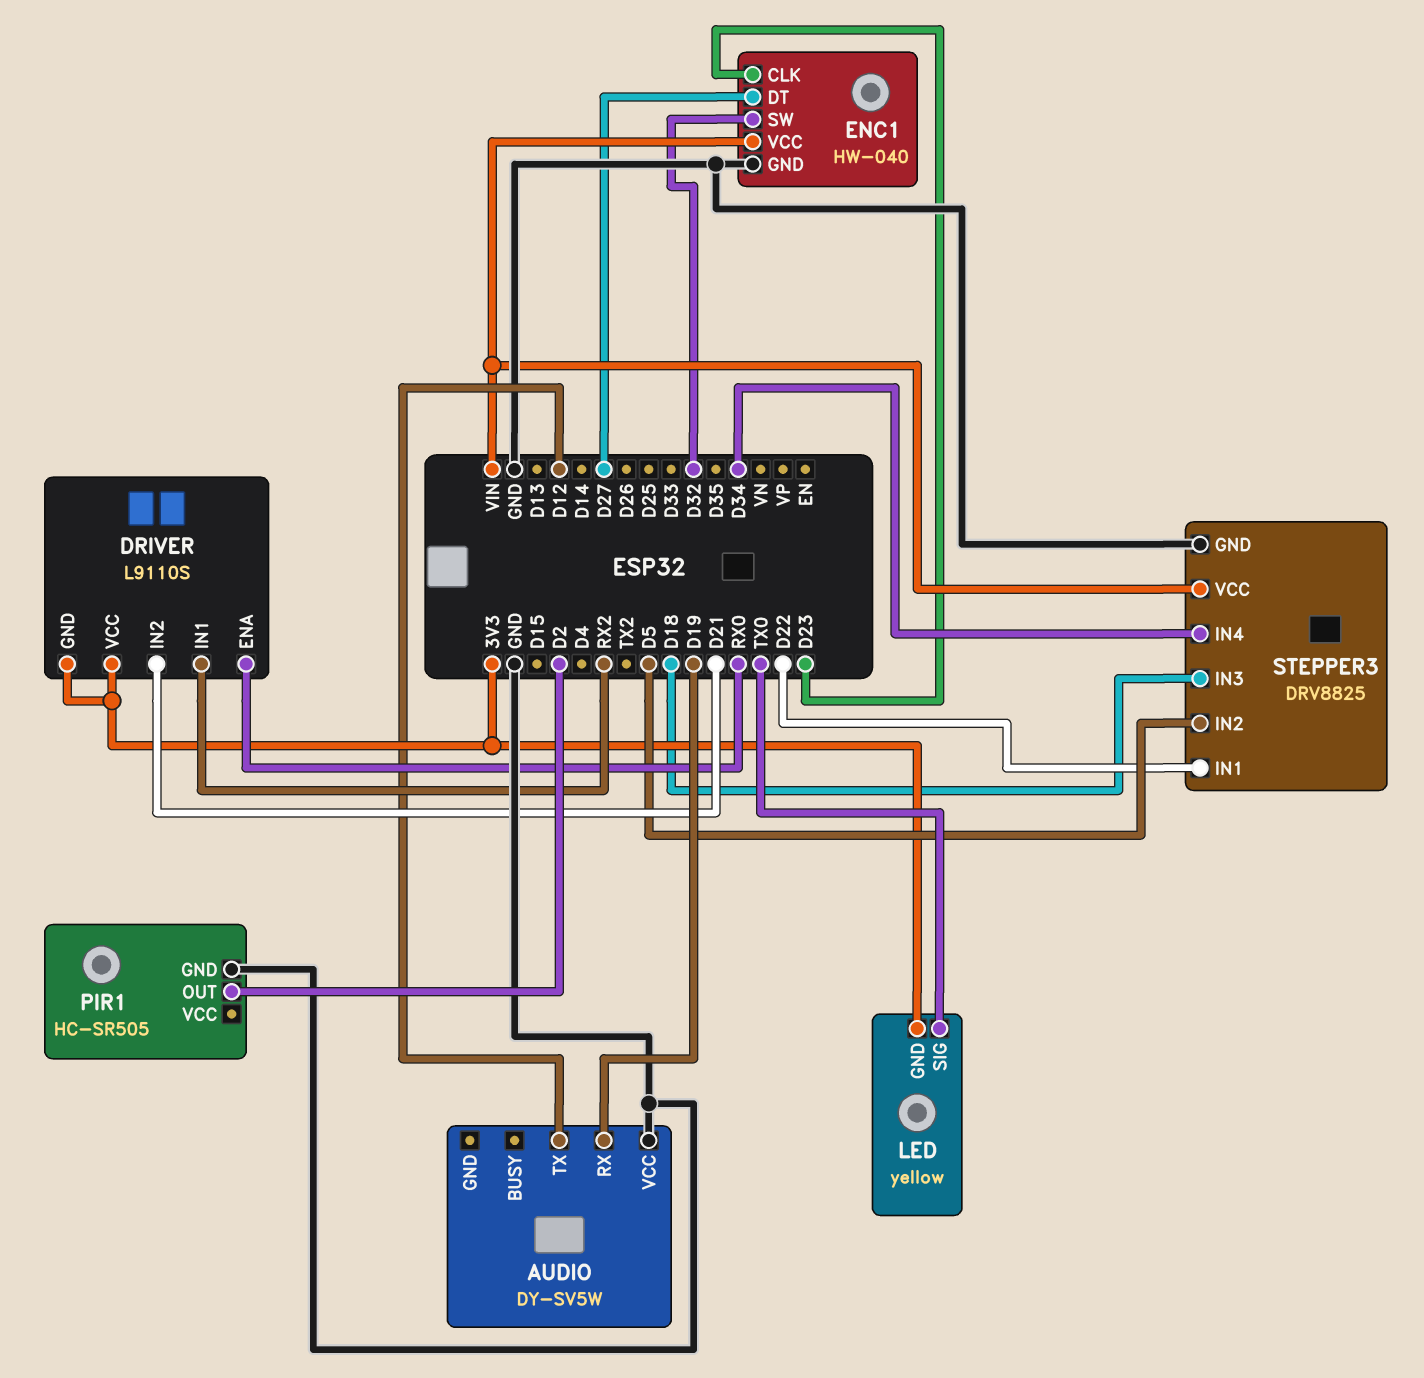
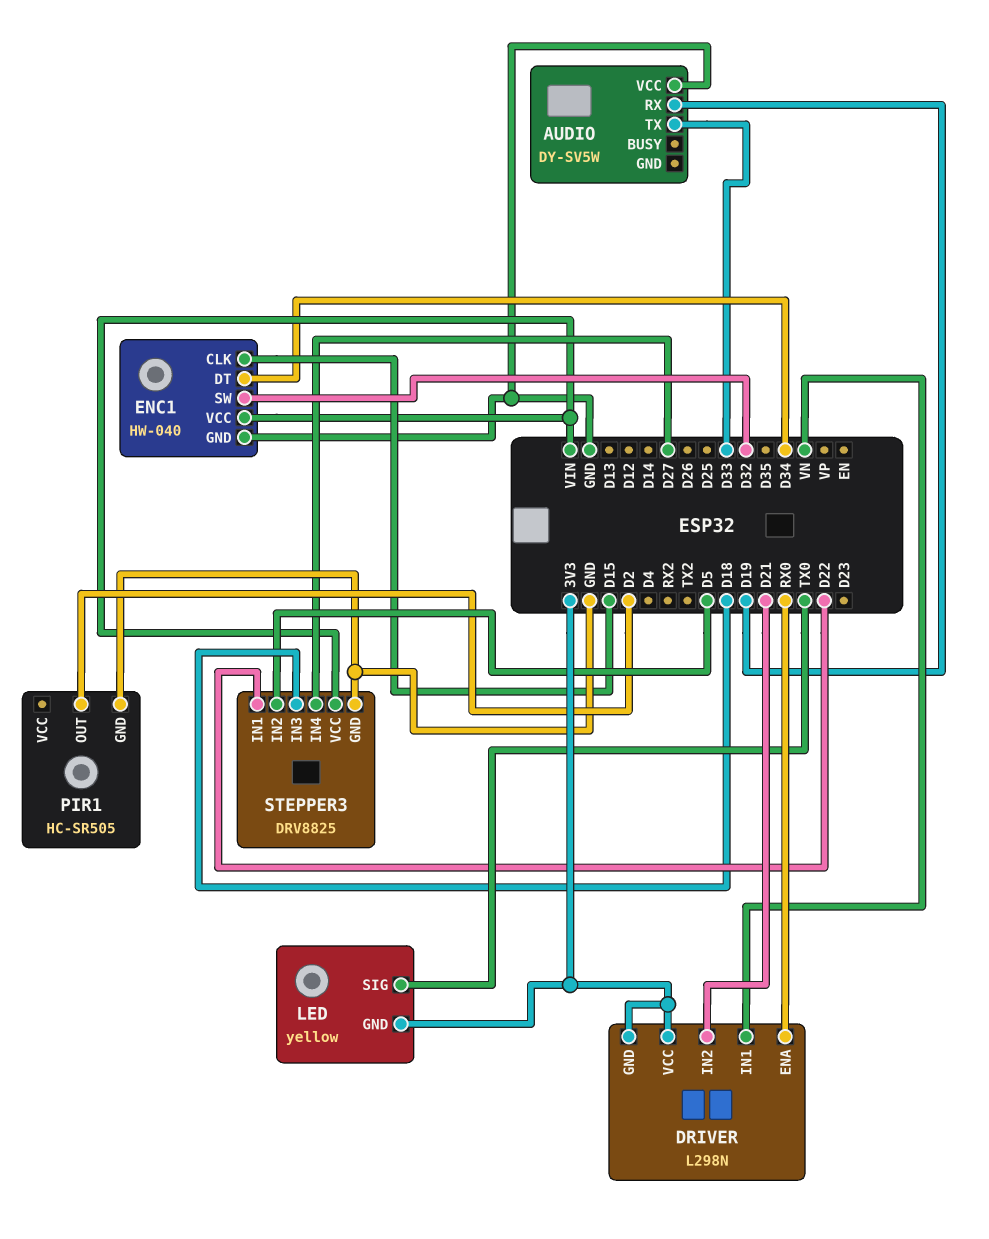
AUDIO pin TX: D12 -> D33
DRIVER: L9110S -> L298N
DRIVER pin IN1: RX2 -> VN
ENC1 pin CLK: D23 -> D15
ENC1 pin DT: D27 -> D34
STEPPER3 pin IN4: D34 -> D27

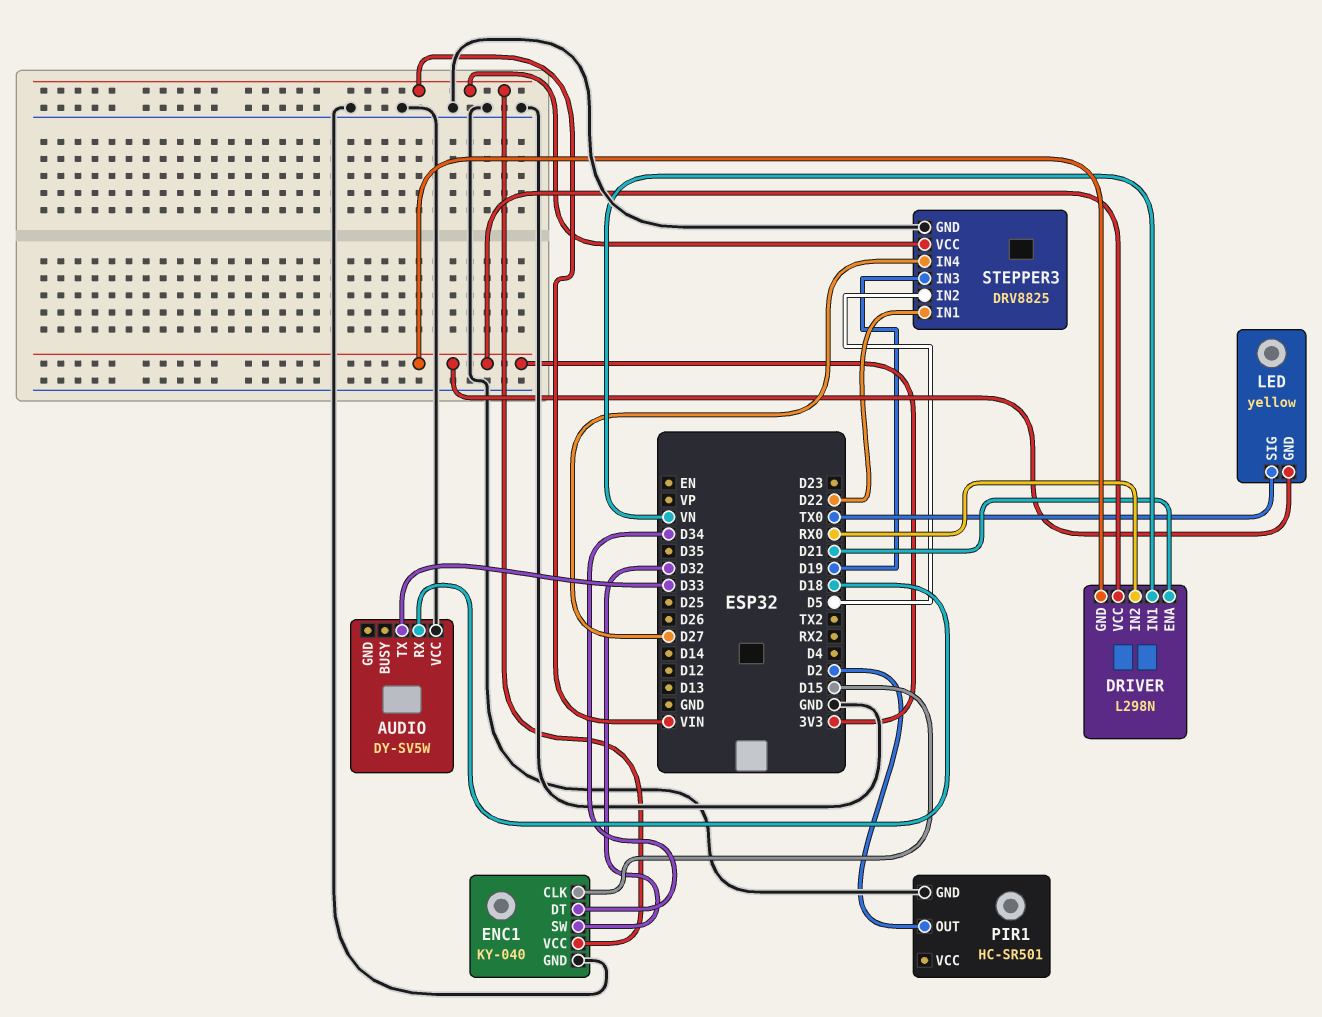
AUDIO pin RX: D19 -> D18
DRIVER pin ENA: RX0 -> D21
DRIVER pin IN2: D21 -> RX0
ENC1: HW-040 -> KY-040
PIR1: HC-SR505 -> HC-SR501
STEPPER3 pin IN3: D18 -> D19

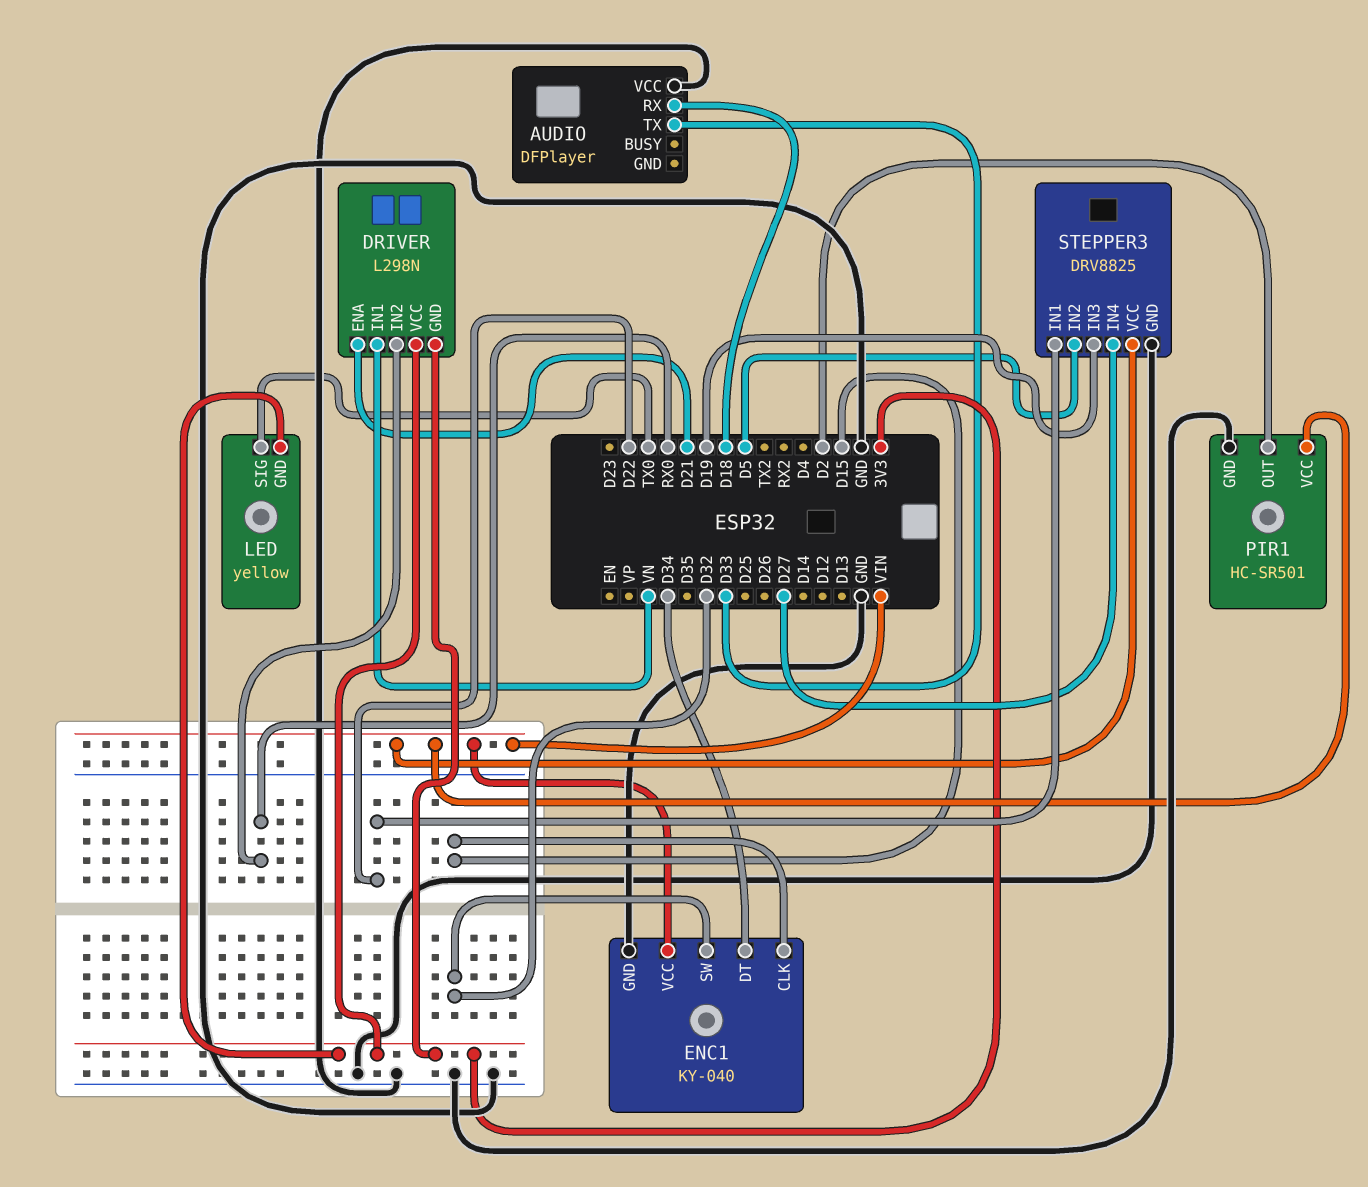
AUDIO: DY-SV5W -> DFPlayer
PIR1 pin VCC: none -> VIN

